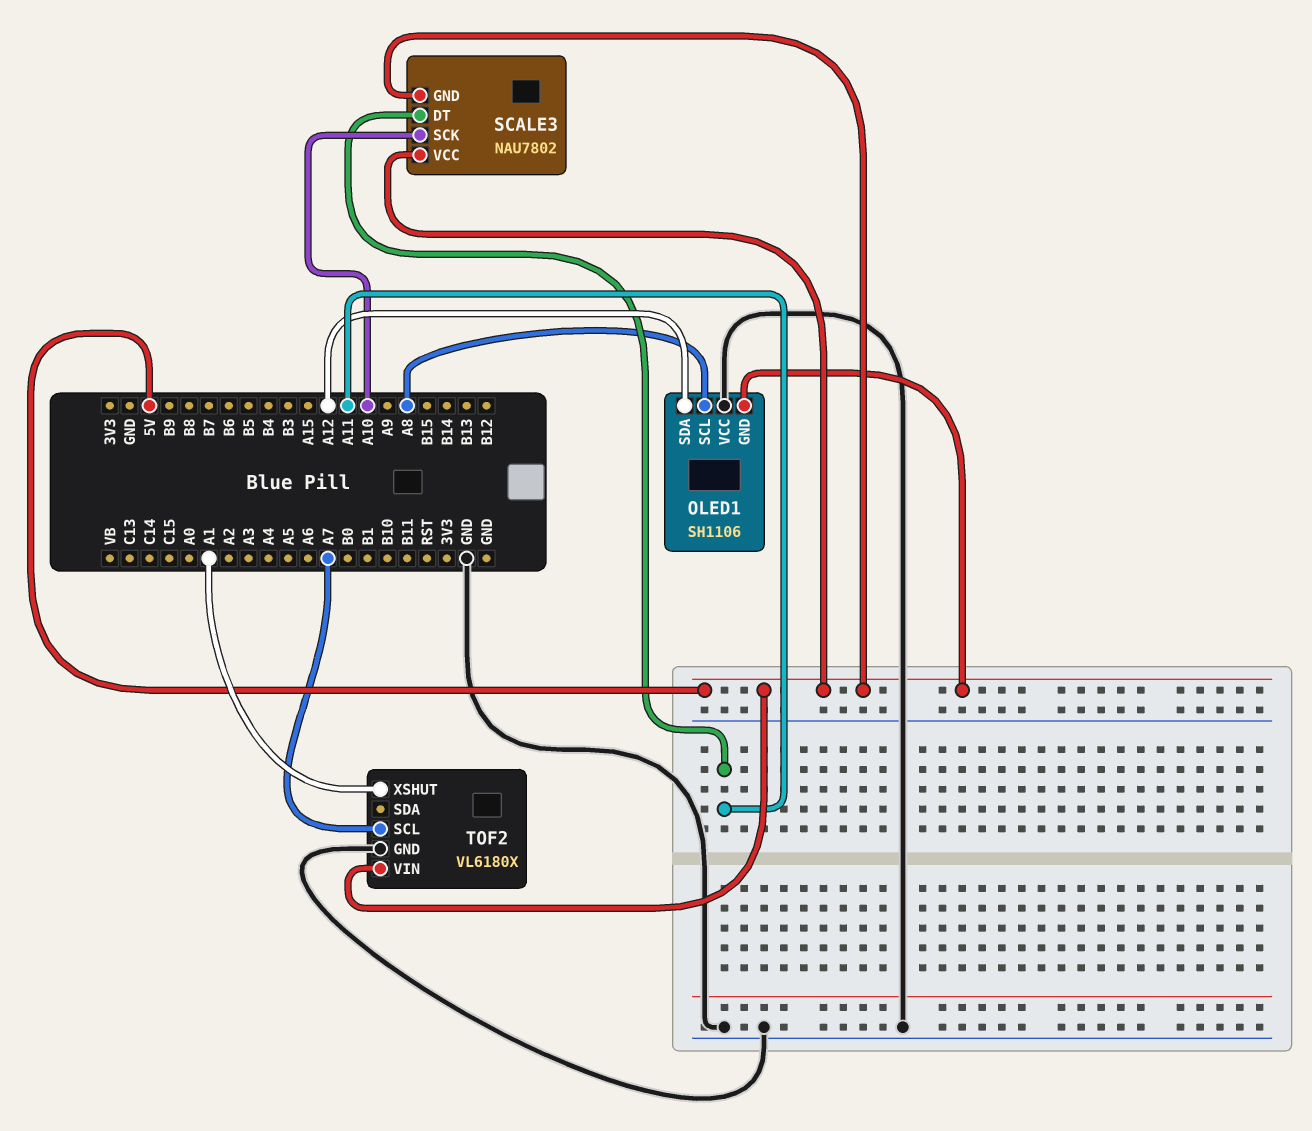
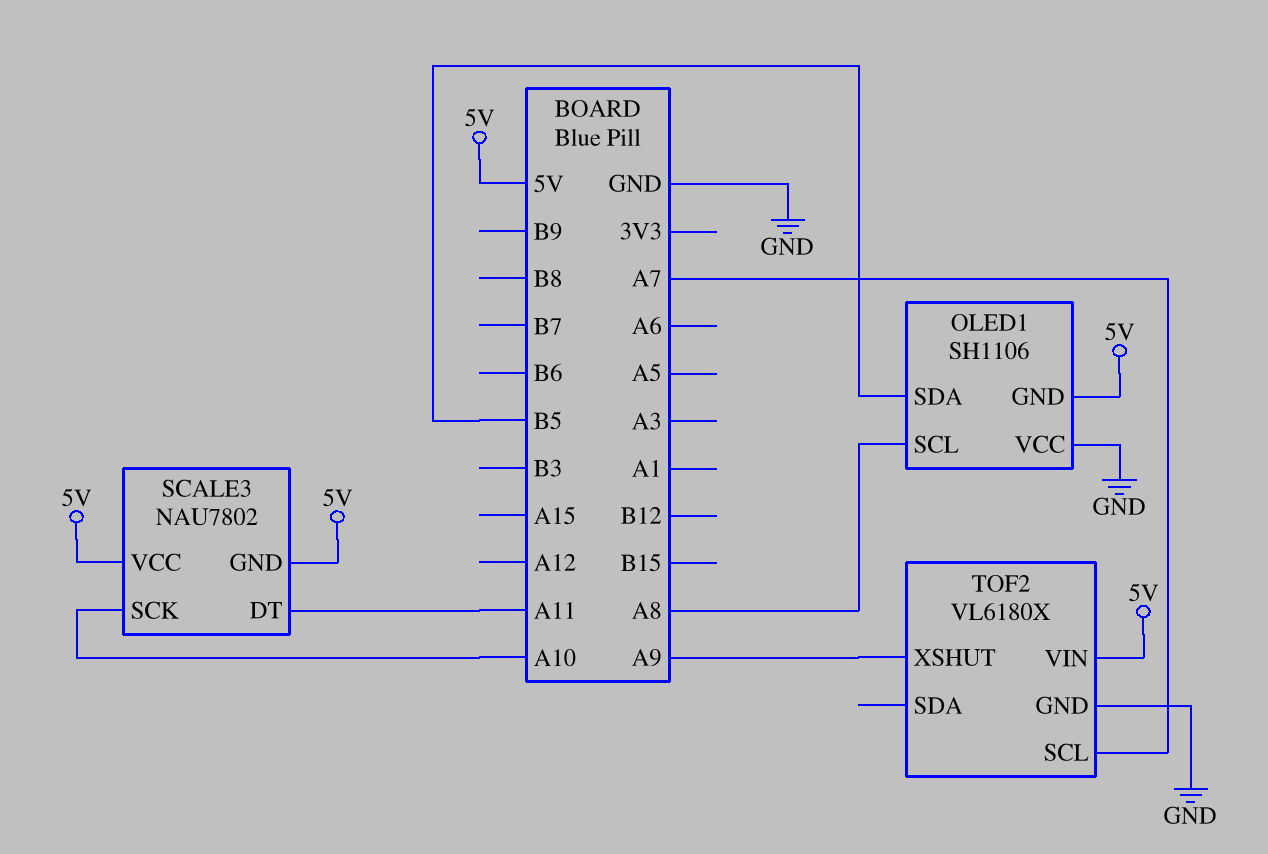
OLED1 pin SDA: A12 -> B5
TOF2 pin XSHUT: A1 -> A9

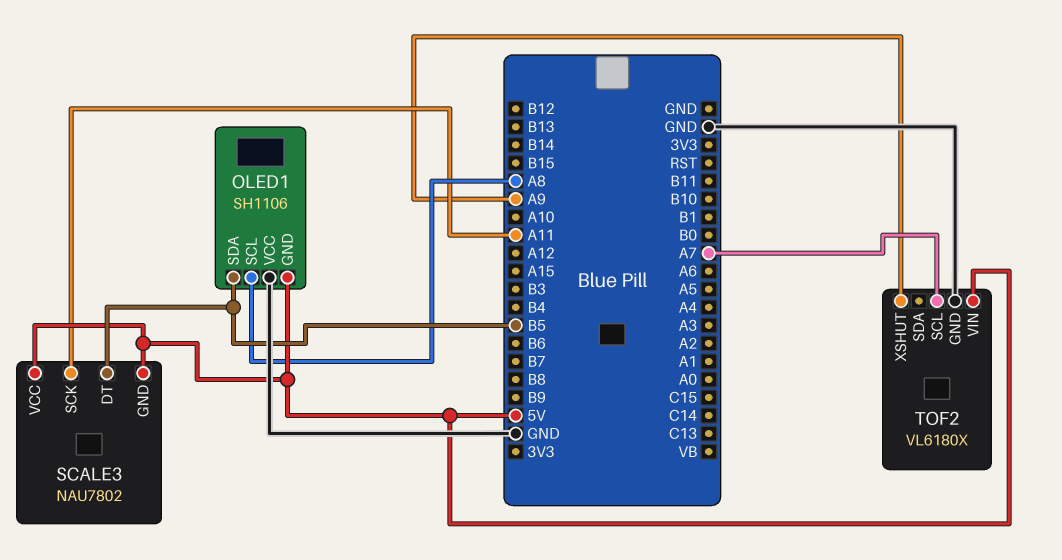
SCALE3 pin DT: A11 -> B5
SCALE3 pin SCK: A10 -> A11

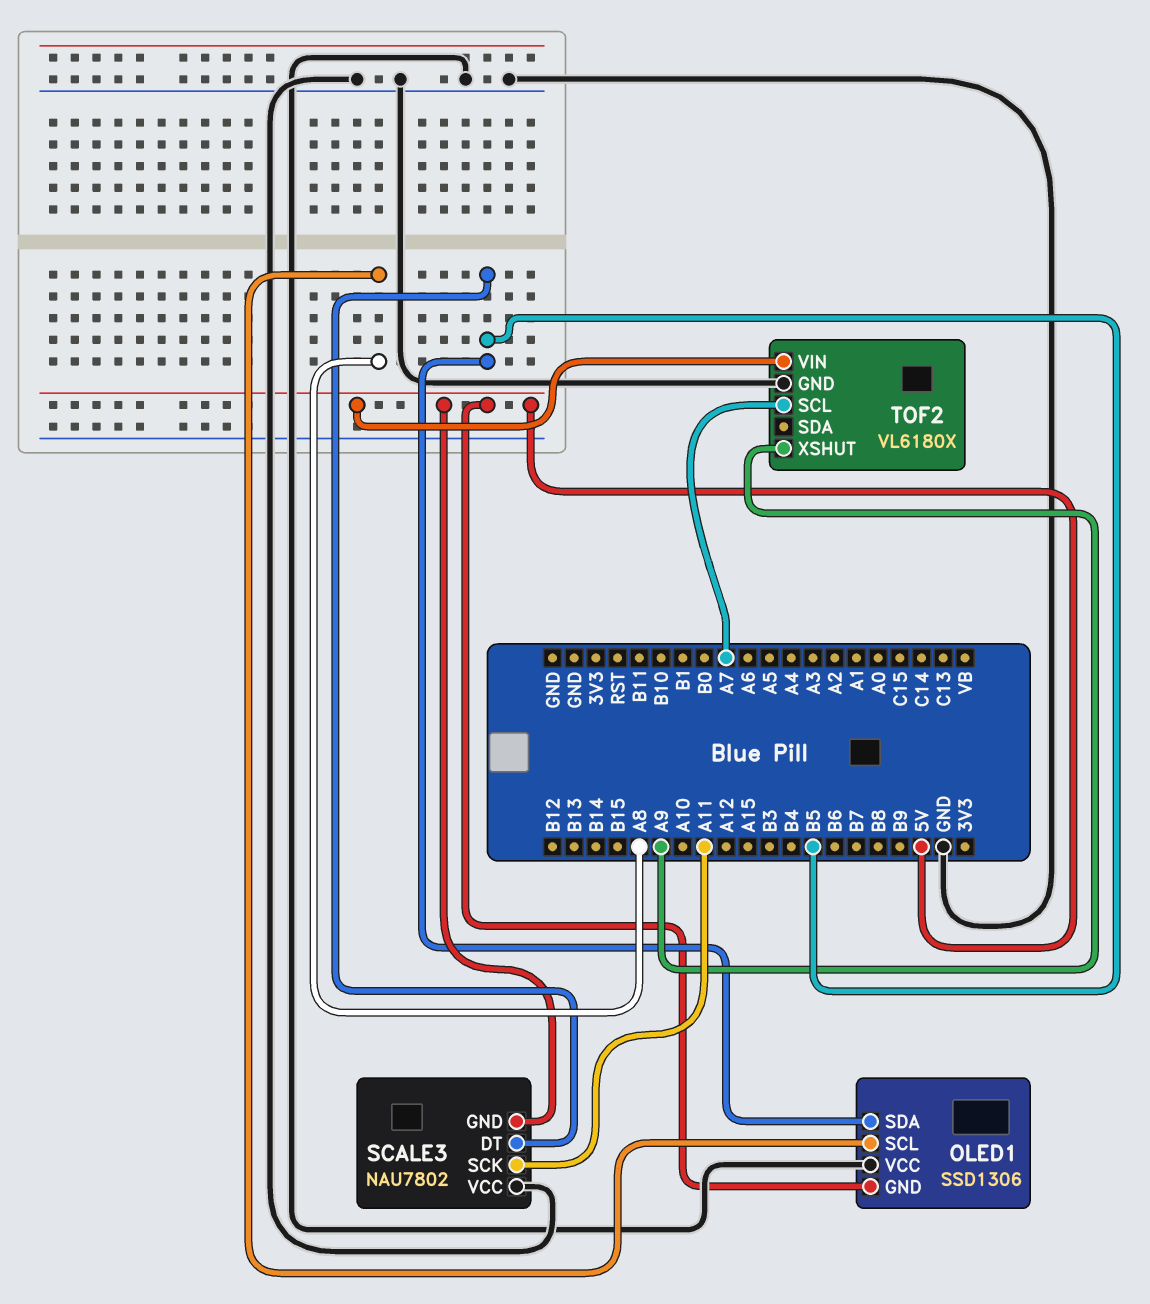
OLED1: SH1106 -> SSD1306
SCALE3 pin VCC: 5V -> GND

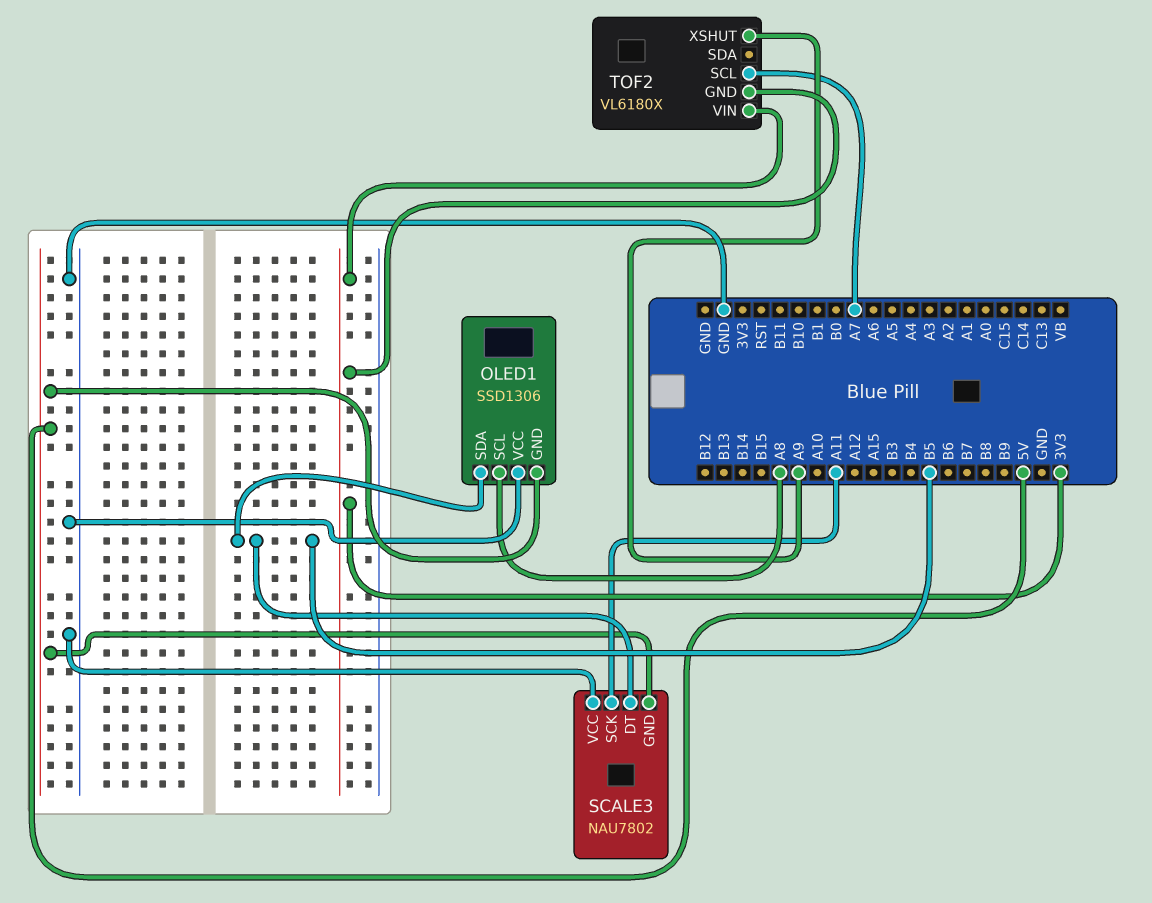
TOF2 pin GND: GND -> 3V3
TOF2 pin VIN: 5V -> 3V3

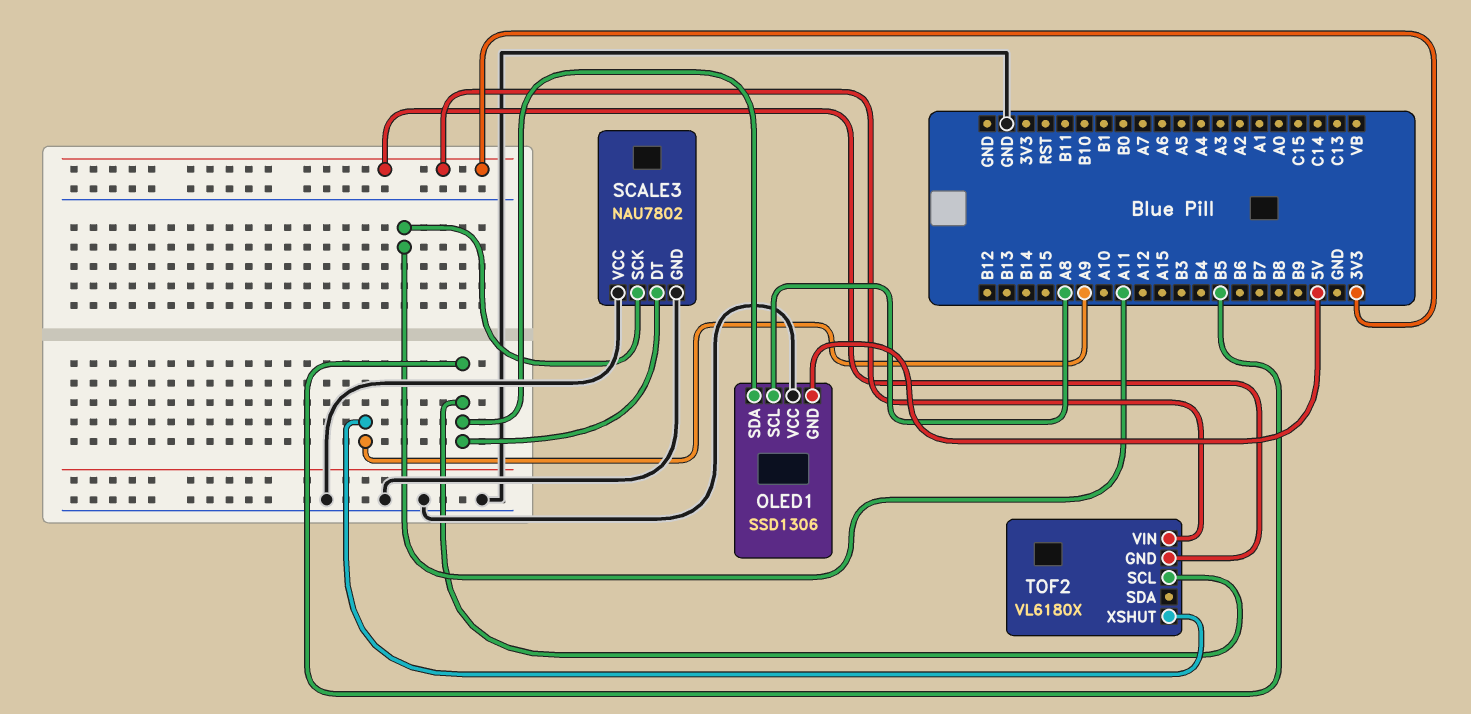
SCALE3 pin GND: 5V -> GND
TOF2 pin SCL: A7 -> B5

